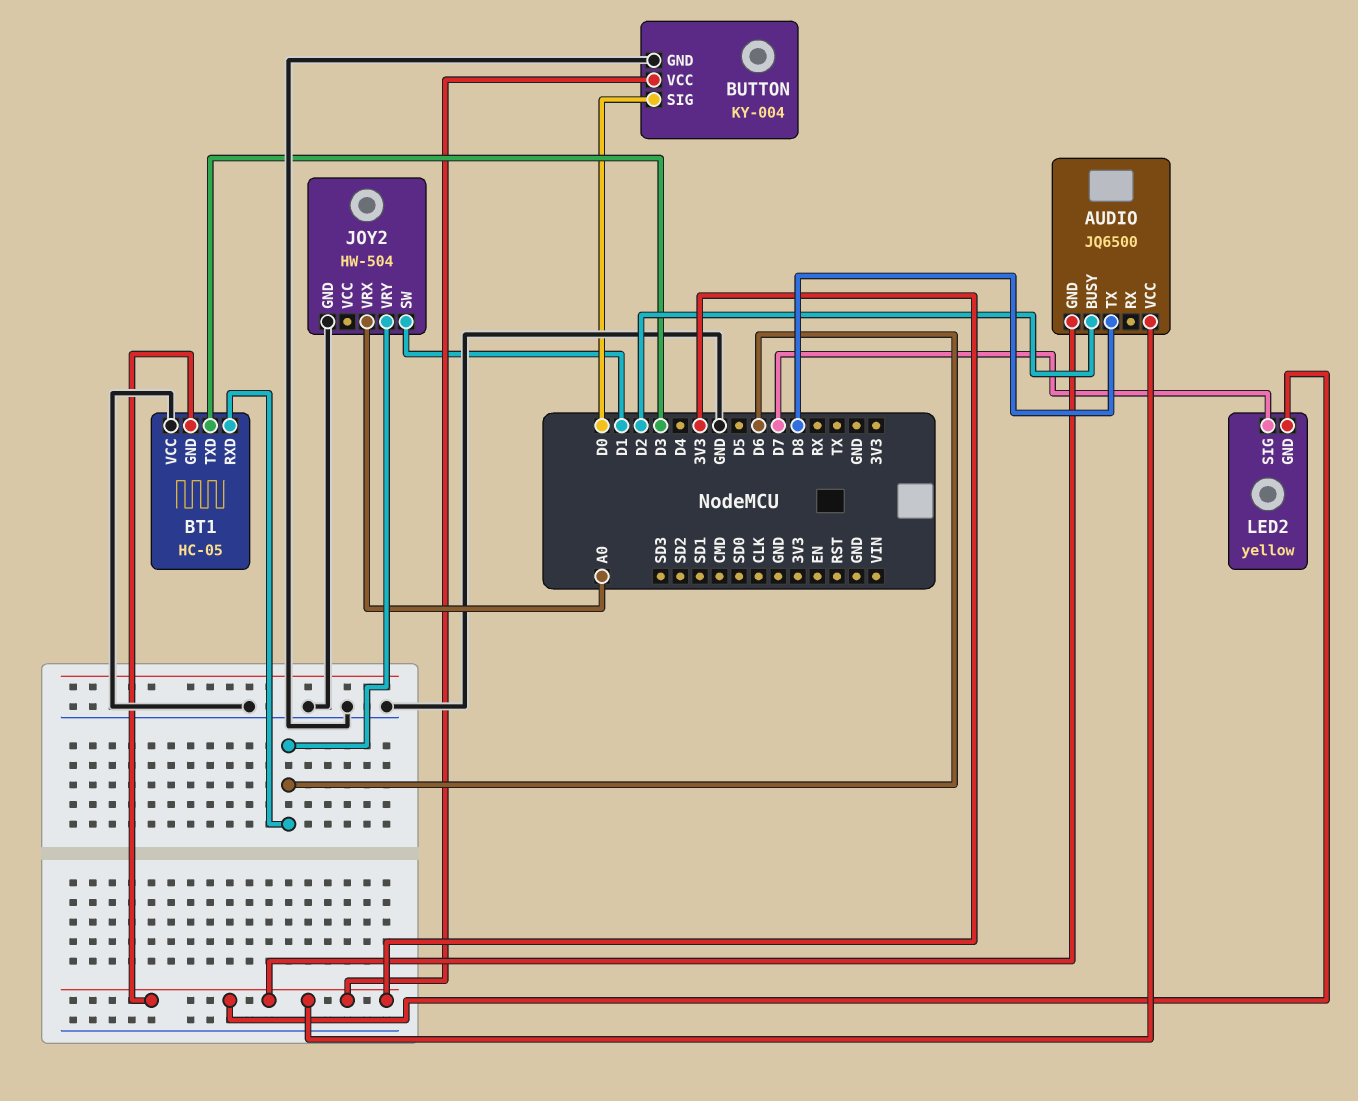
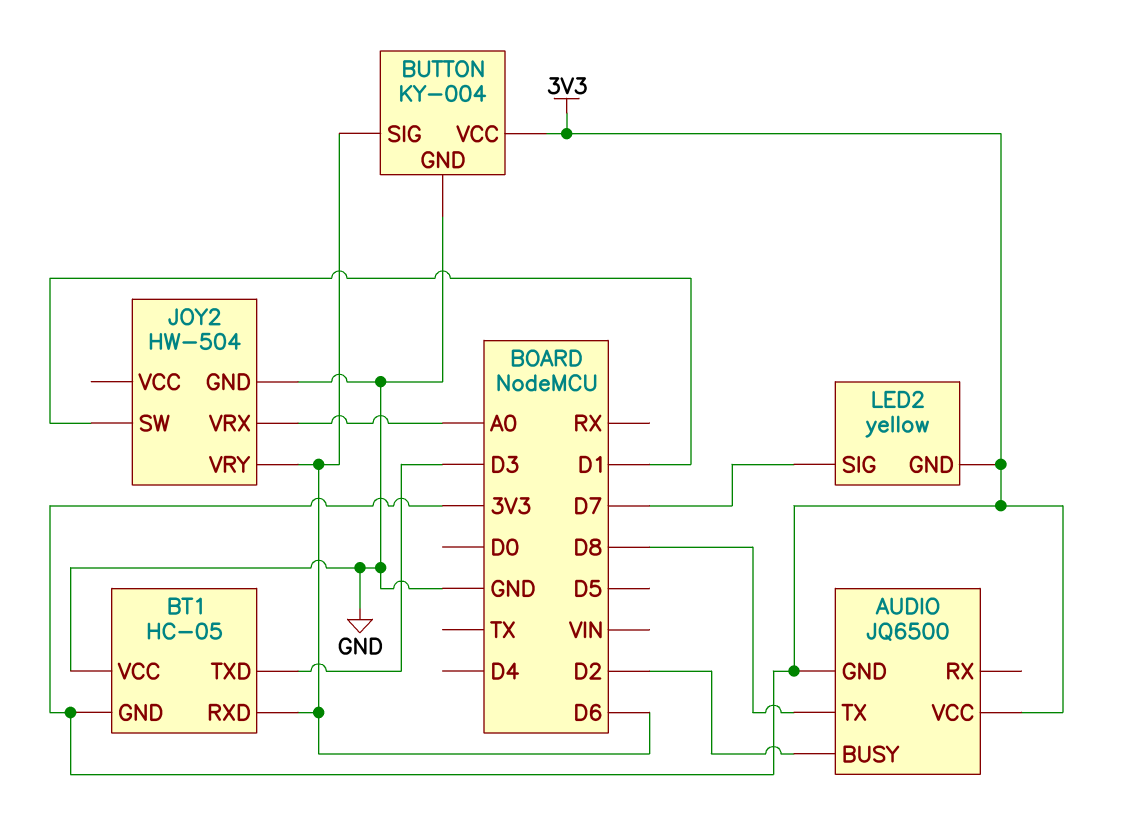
BUTTON pin SIG: D0 -> D6

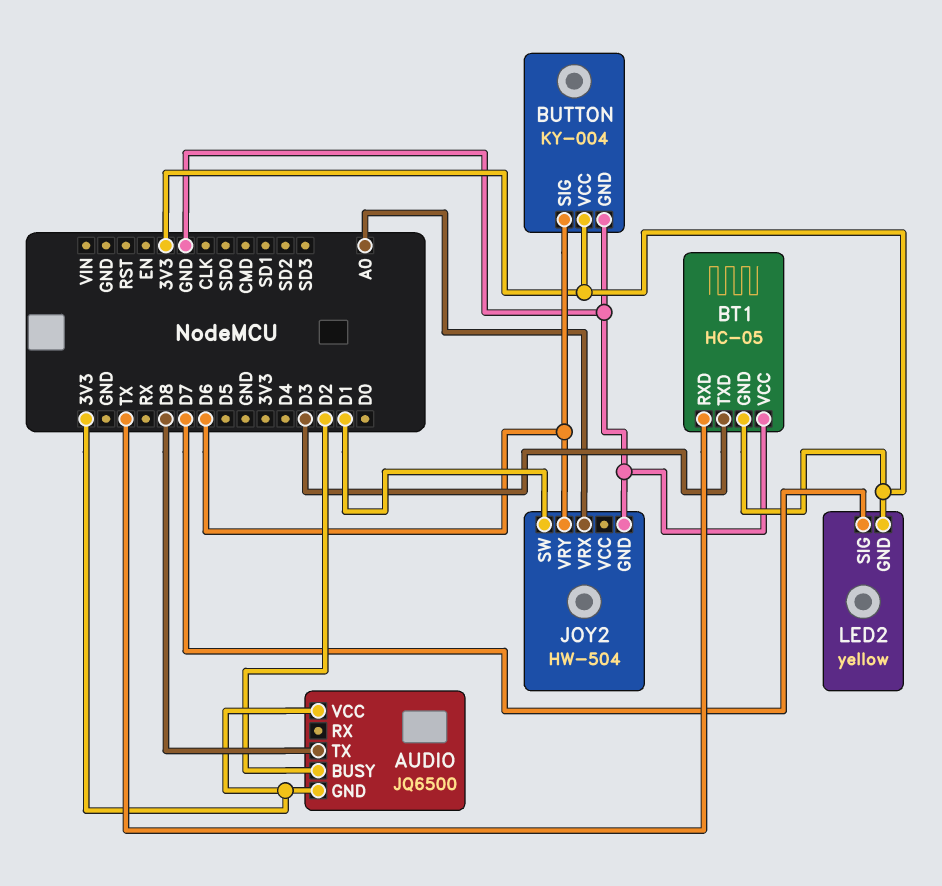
BT1 pin RXD: D6 -> TX

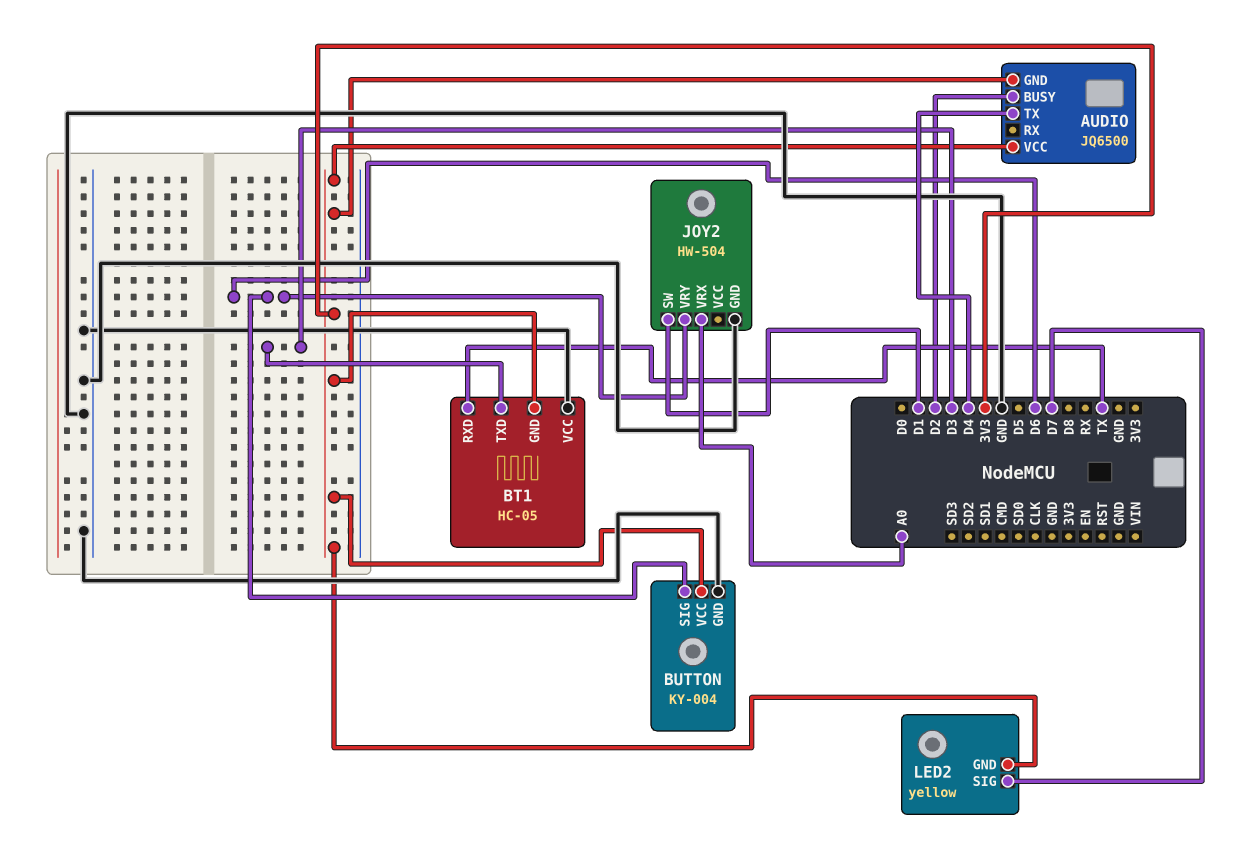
AUDIO pin TX: D8 -> D4

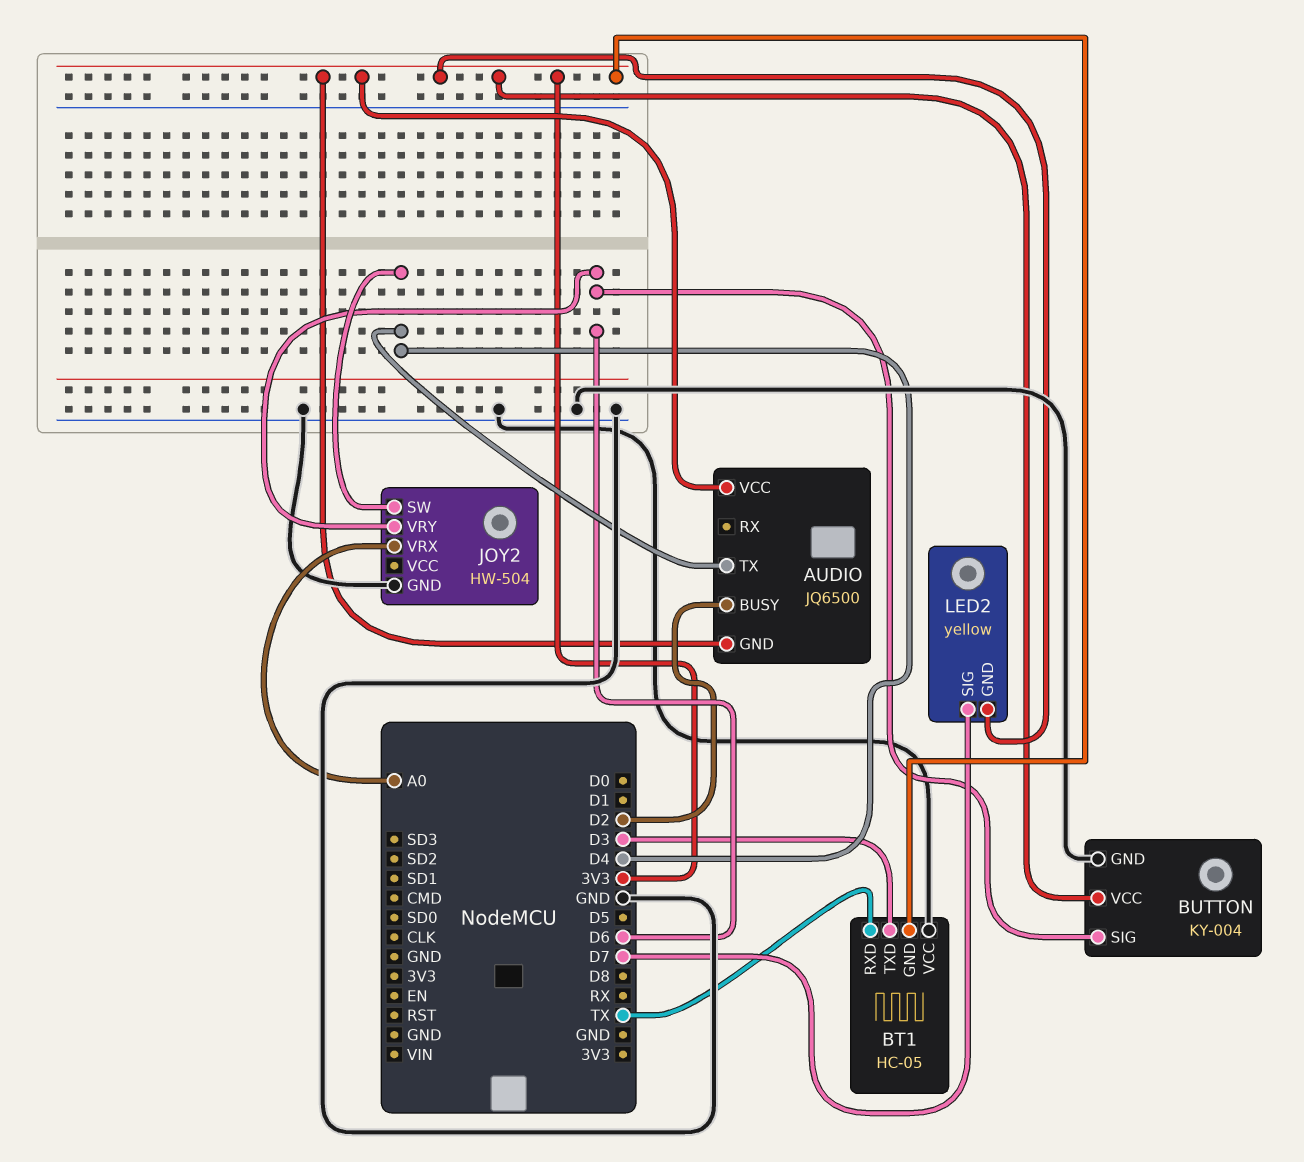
JOY2 pin SW: D1 -> D4

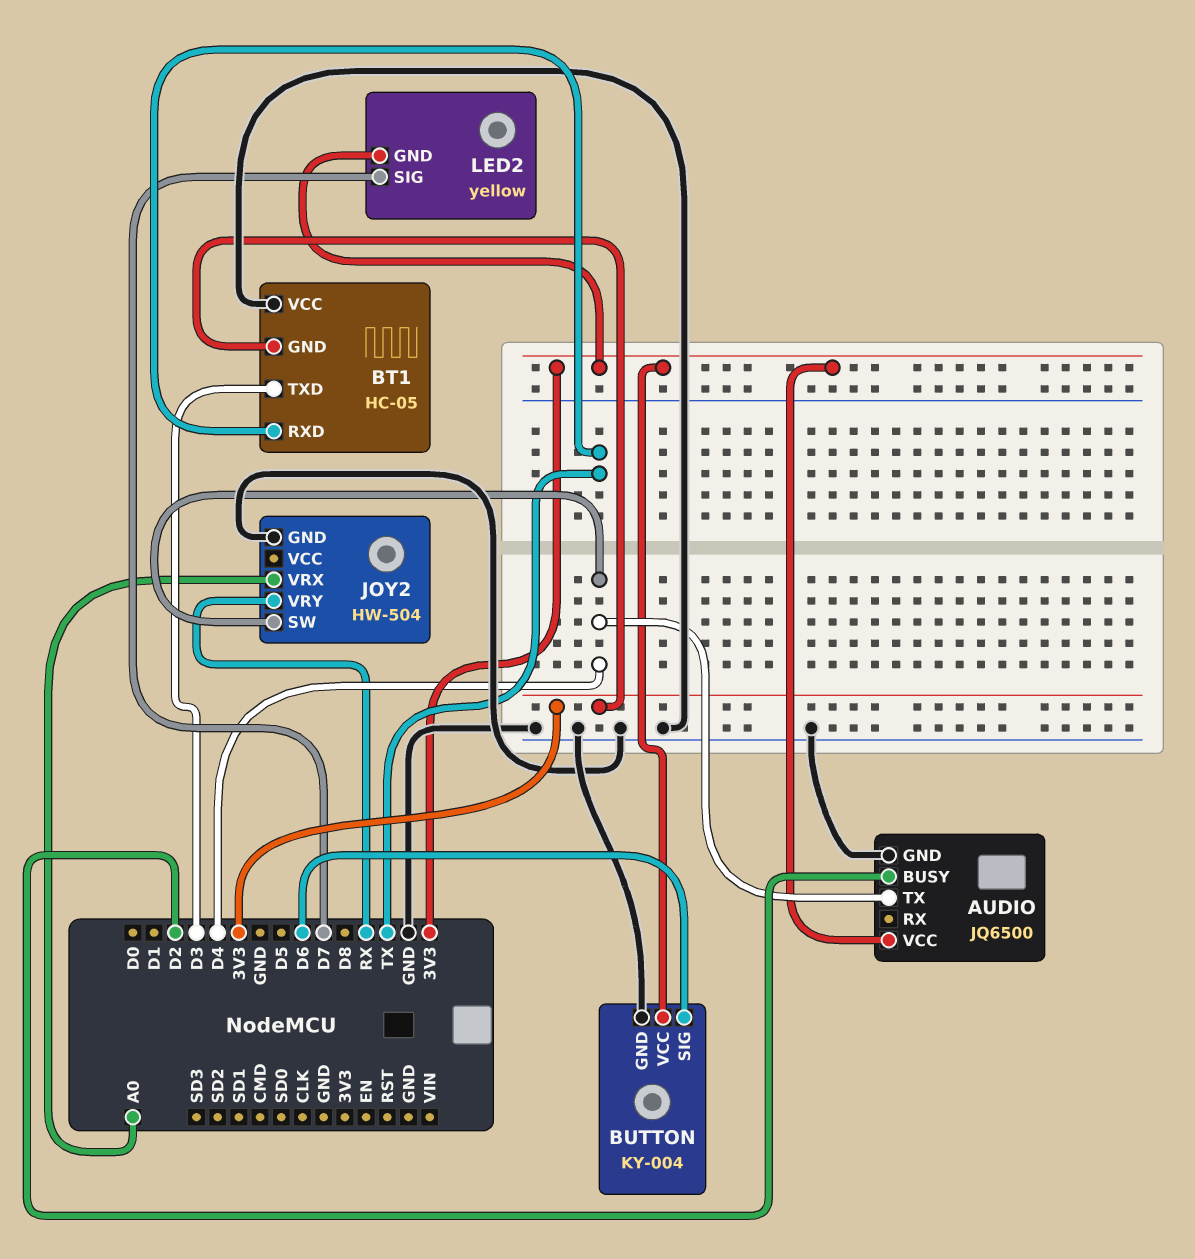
AUDIO pin GND: 3V3 -> GND
JOY2 pin VRY: D6 -> RX

